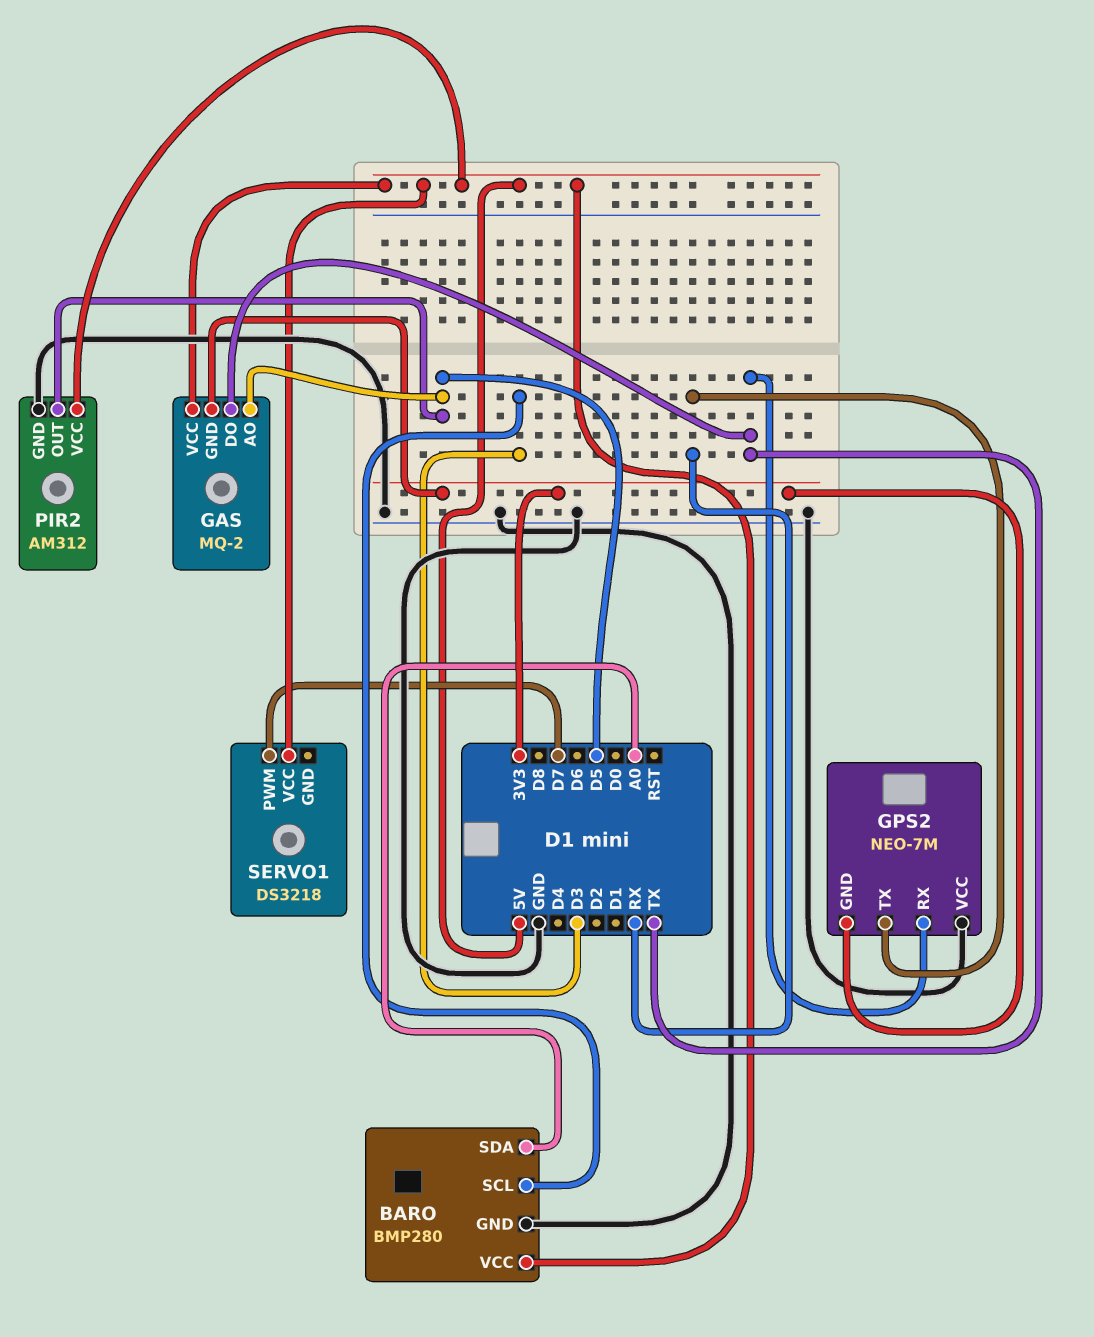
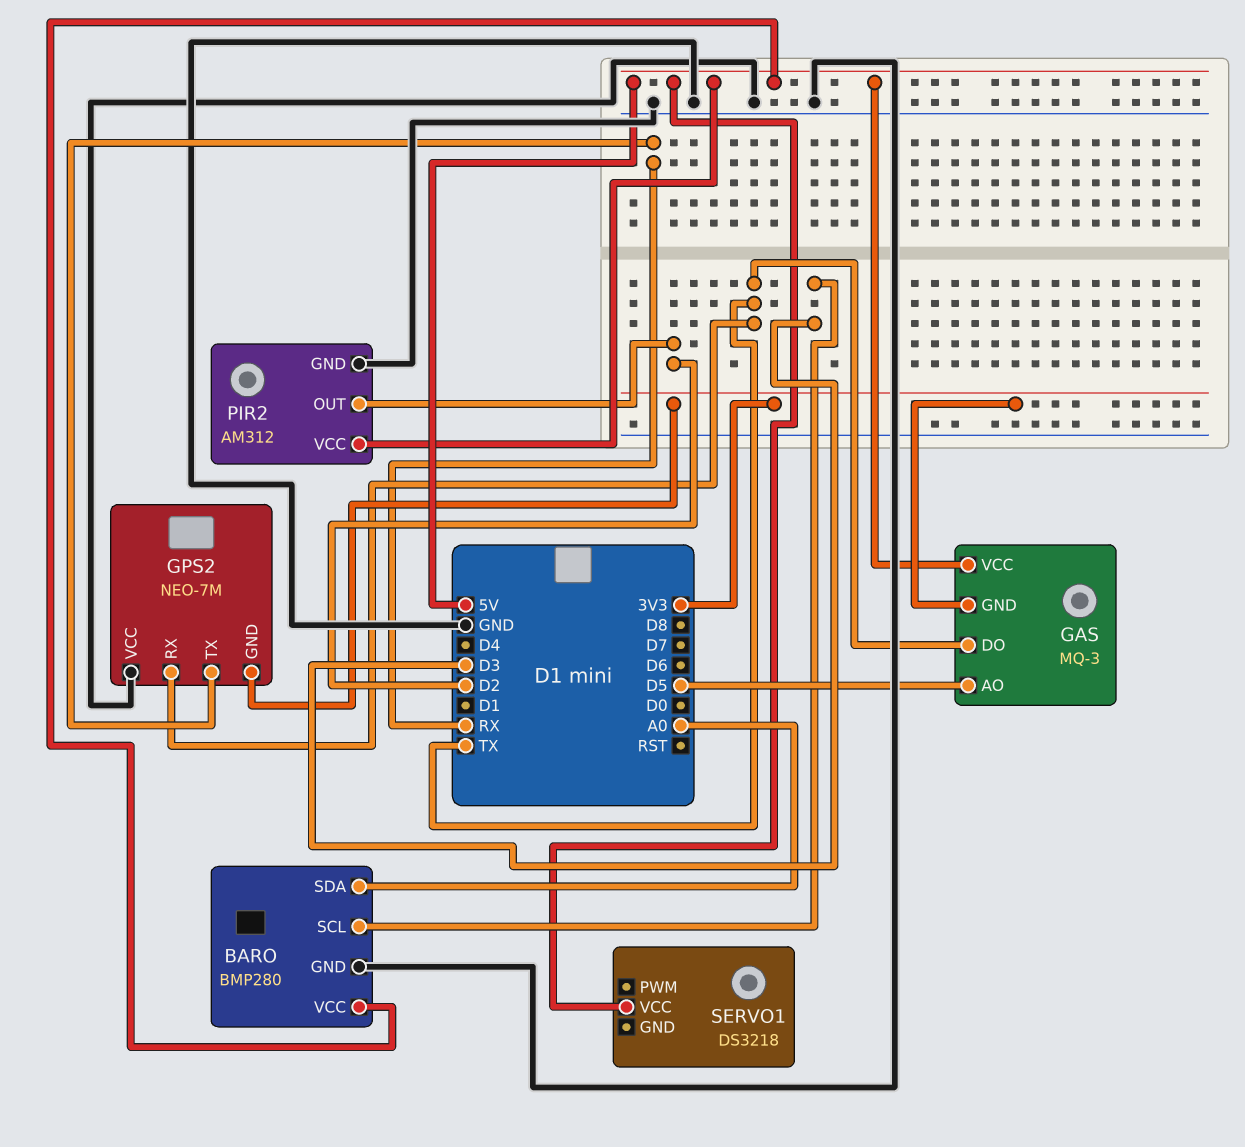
GAS: MQ-2 -> MQ-3
PIR2 pin OUT: D5 -> D2
SERVO1 pin PWM: D7 -> none

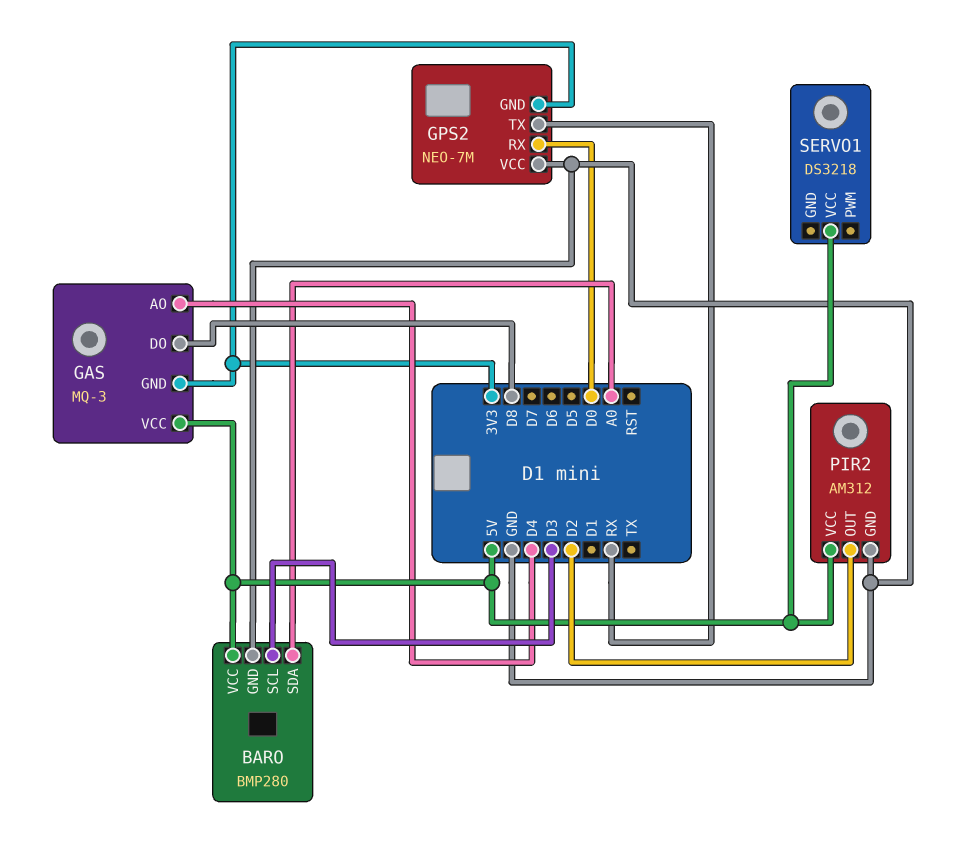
GAS pin AO: D5 -> D4
GAS pin DO: TX -> D8
GPS2 pin RX: TX -> D0

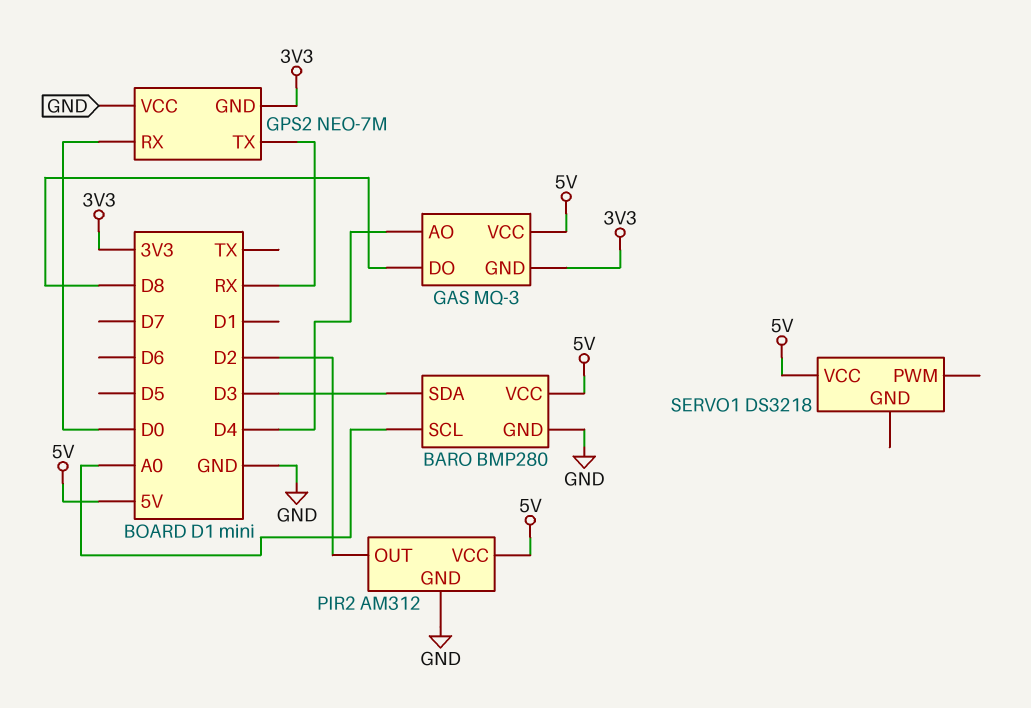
BARO pin SCL: D3 -> A0
BARO pin SDA: A0 -> D3

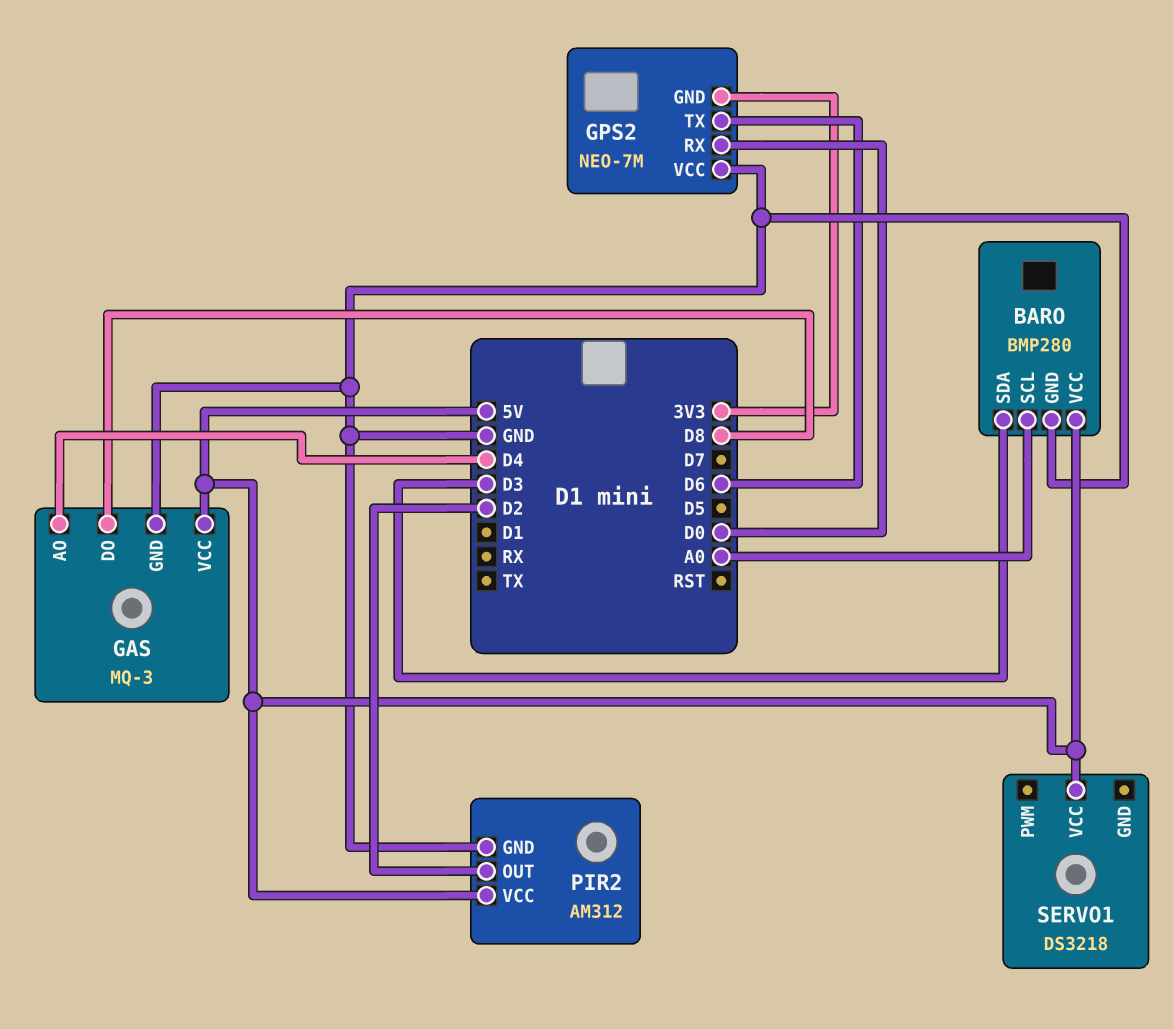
GAS pin GND: 3V3 -> GND
GPS2 pin TX: RX -> D6

